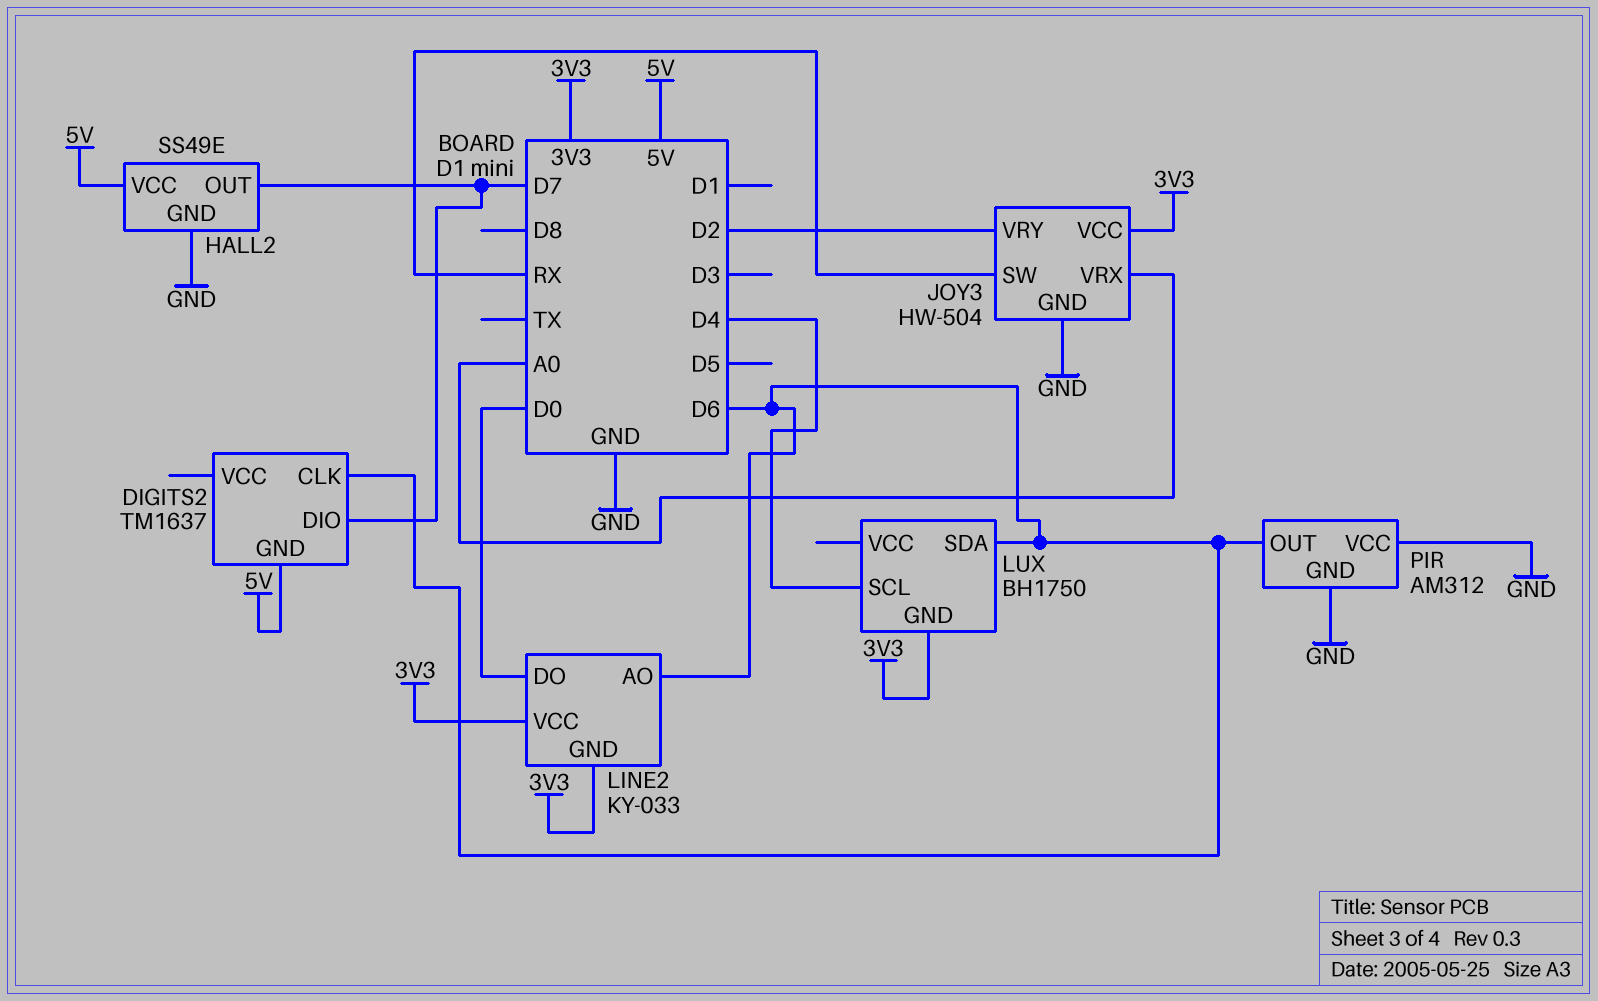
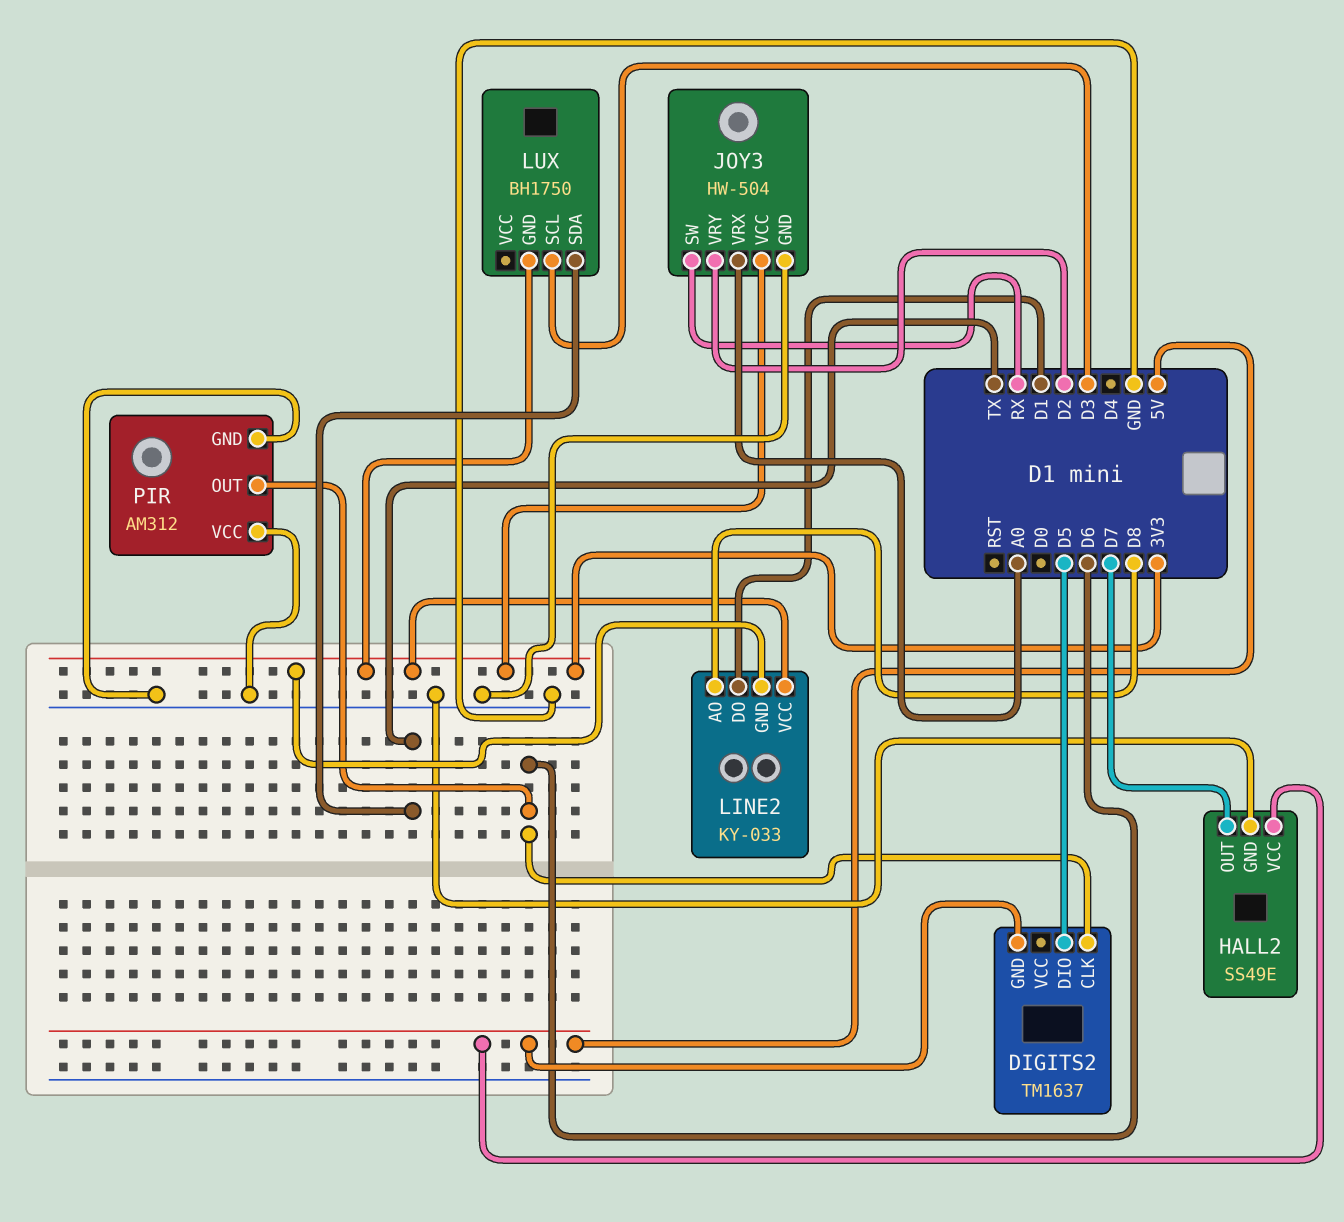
DIGITS2 pin DIO: D7 -> D5
LINE2 pin AO: D6 -> D8
LINE2 pin DO: D0 -> D1
LUX pin SCL: D4 -> D3
LUX pin SDA: D6 -> TX

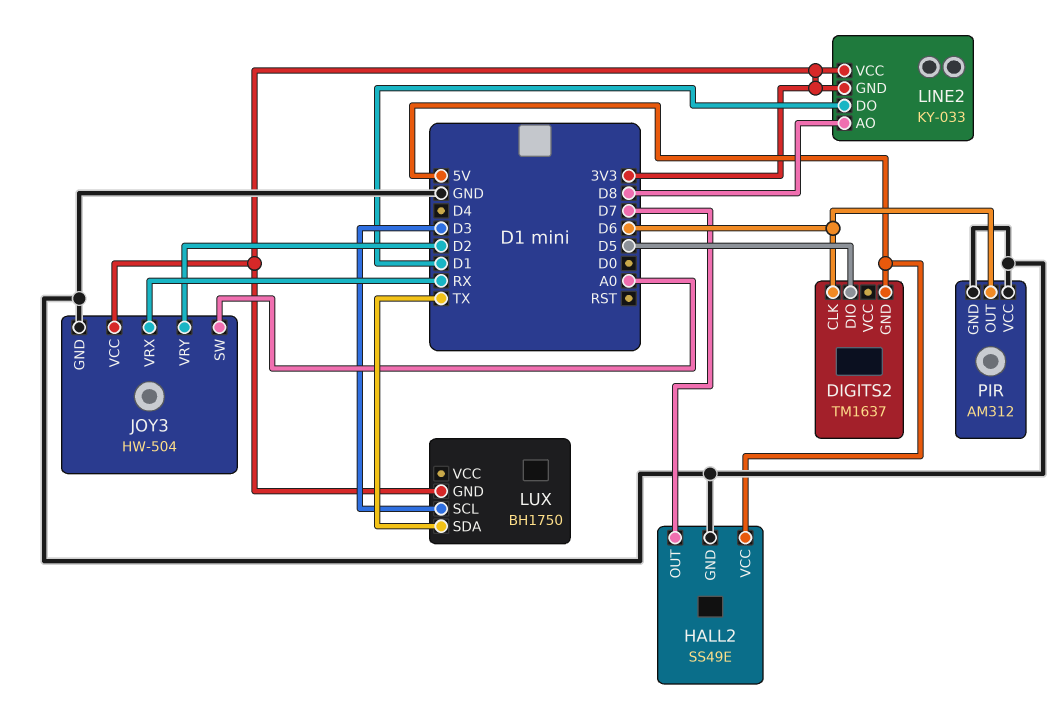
JOY3 pin SW: RX -> A0
JOY3 pin VRX: A0 -> RX

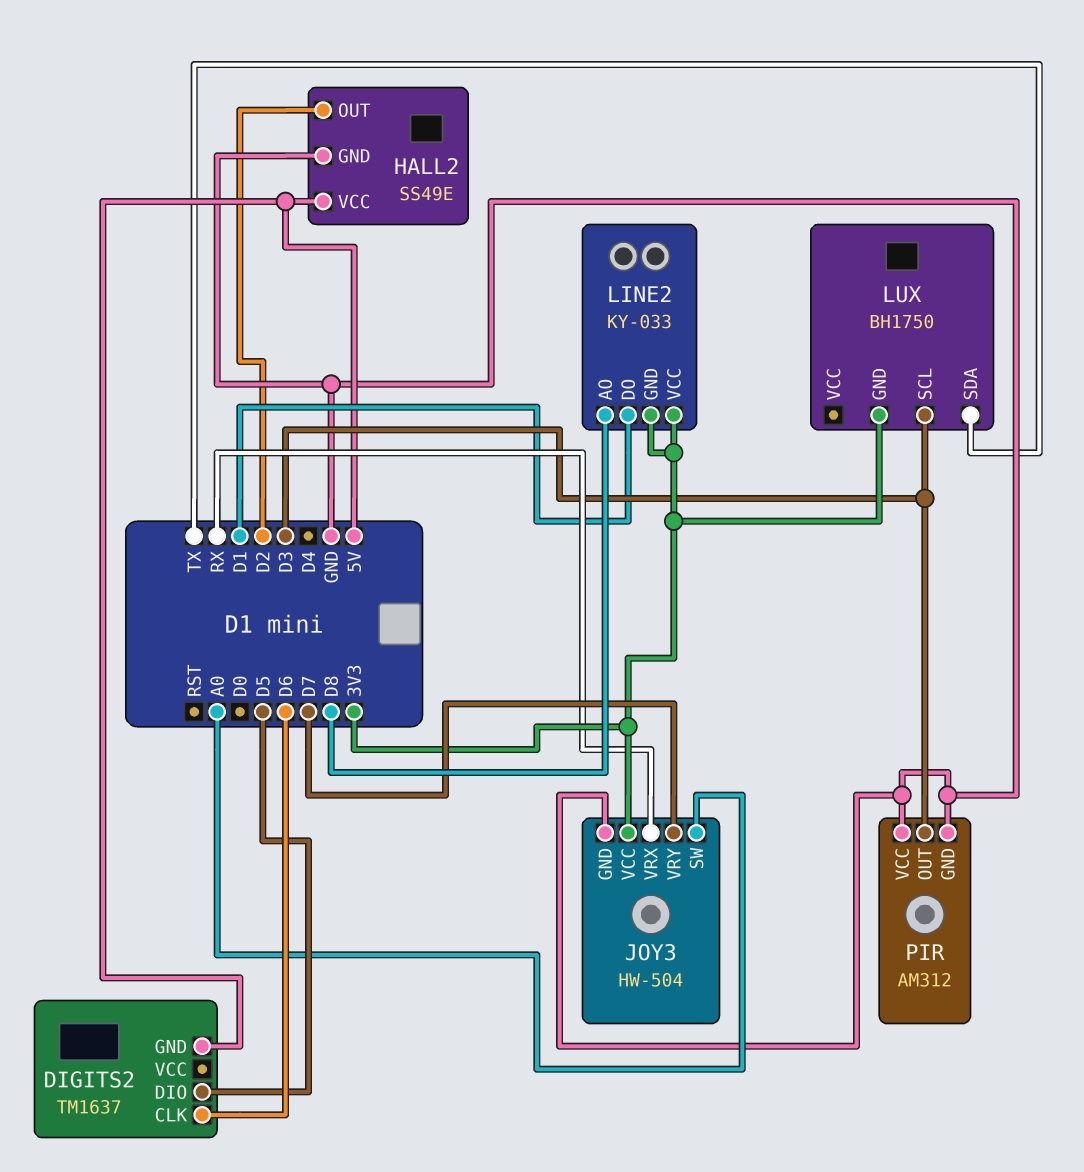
HALL2 pin OUT: D7 -> D2
JOY3 pin VRY: D2 -> D7
PIR pin OUT: D6 -> D3

